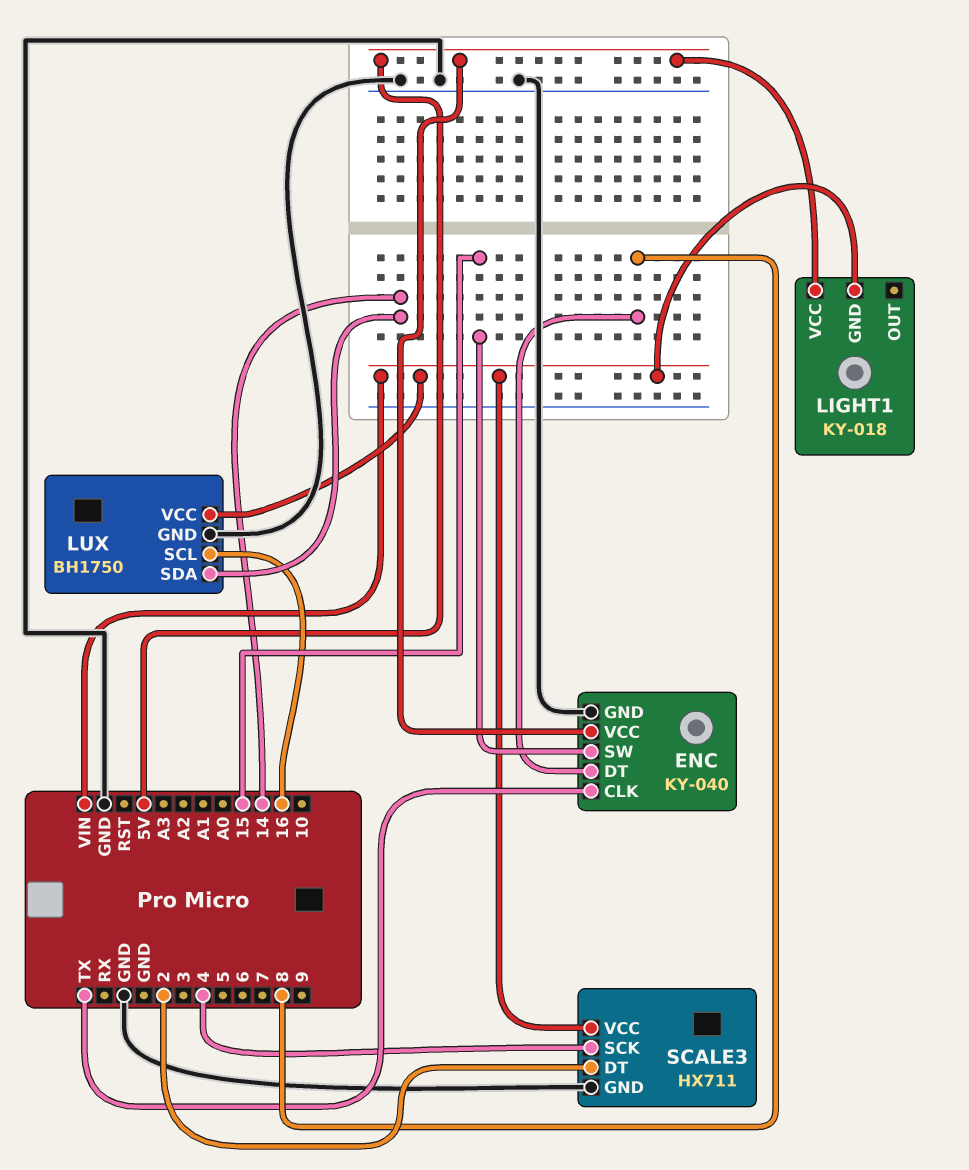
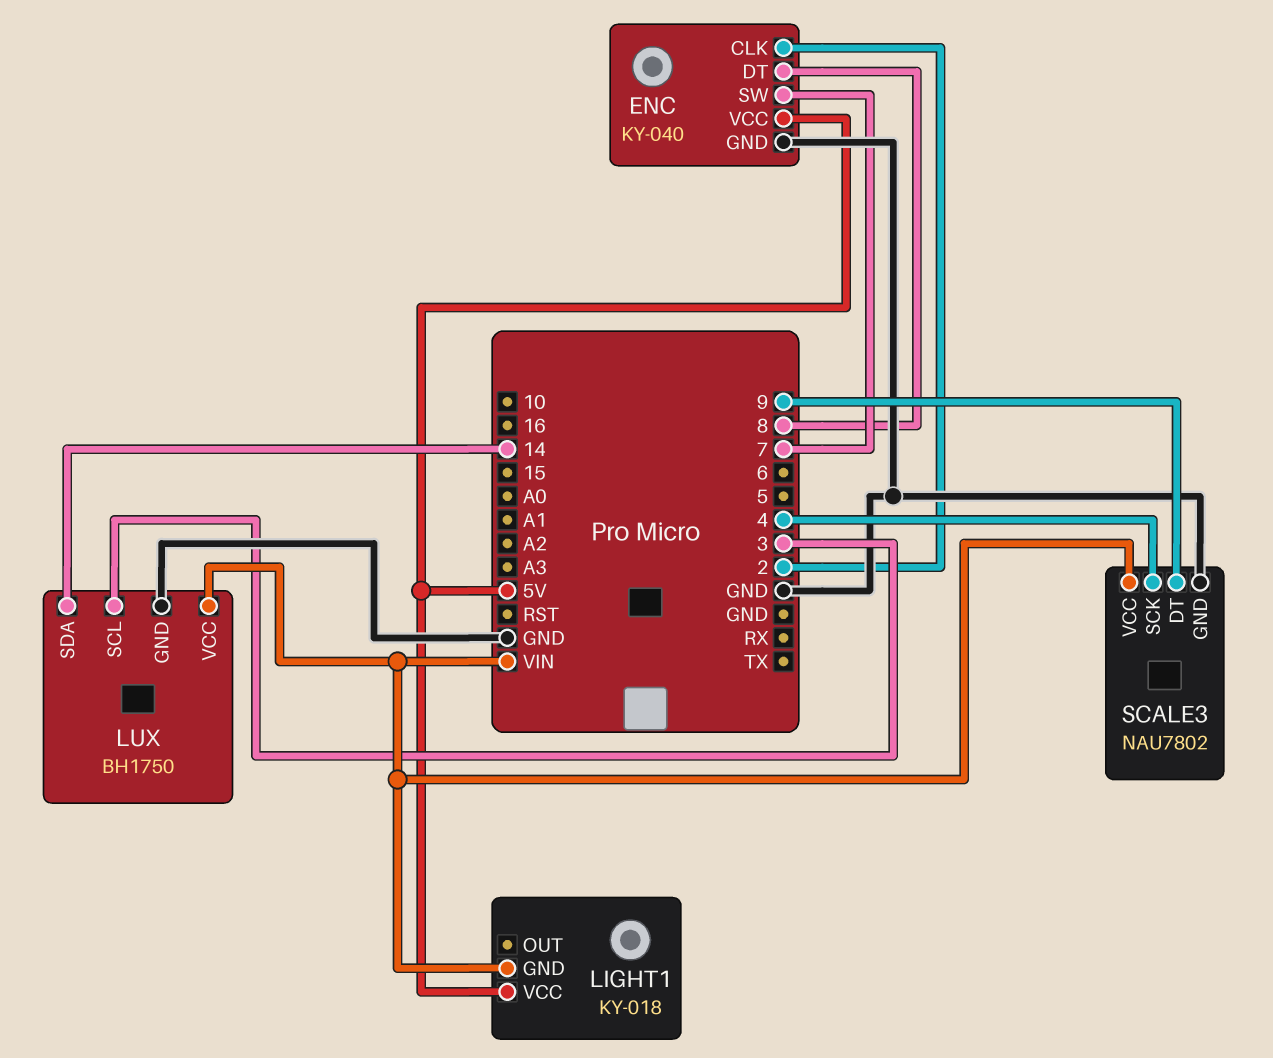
ENC pin CLK: TX -> 2
ENC pin SW: 15 -> 7
LUX pin SCL: 16 -> 3
SCALE3: HX711 -> NAU7802
SCALE3 pin DT: 2 -> 9

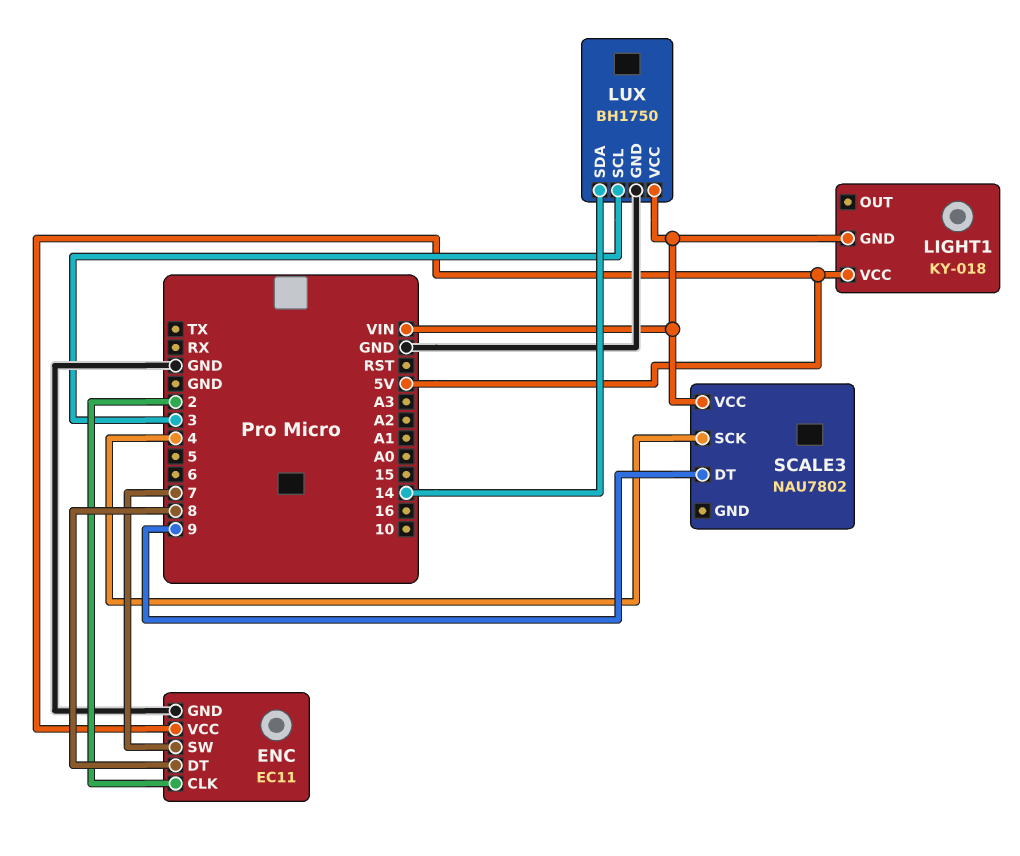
ENC: KY-040 -> EC11
SCALE3 pin GND: GND -> none

